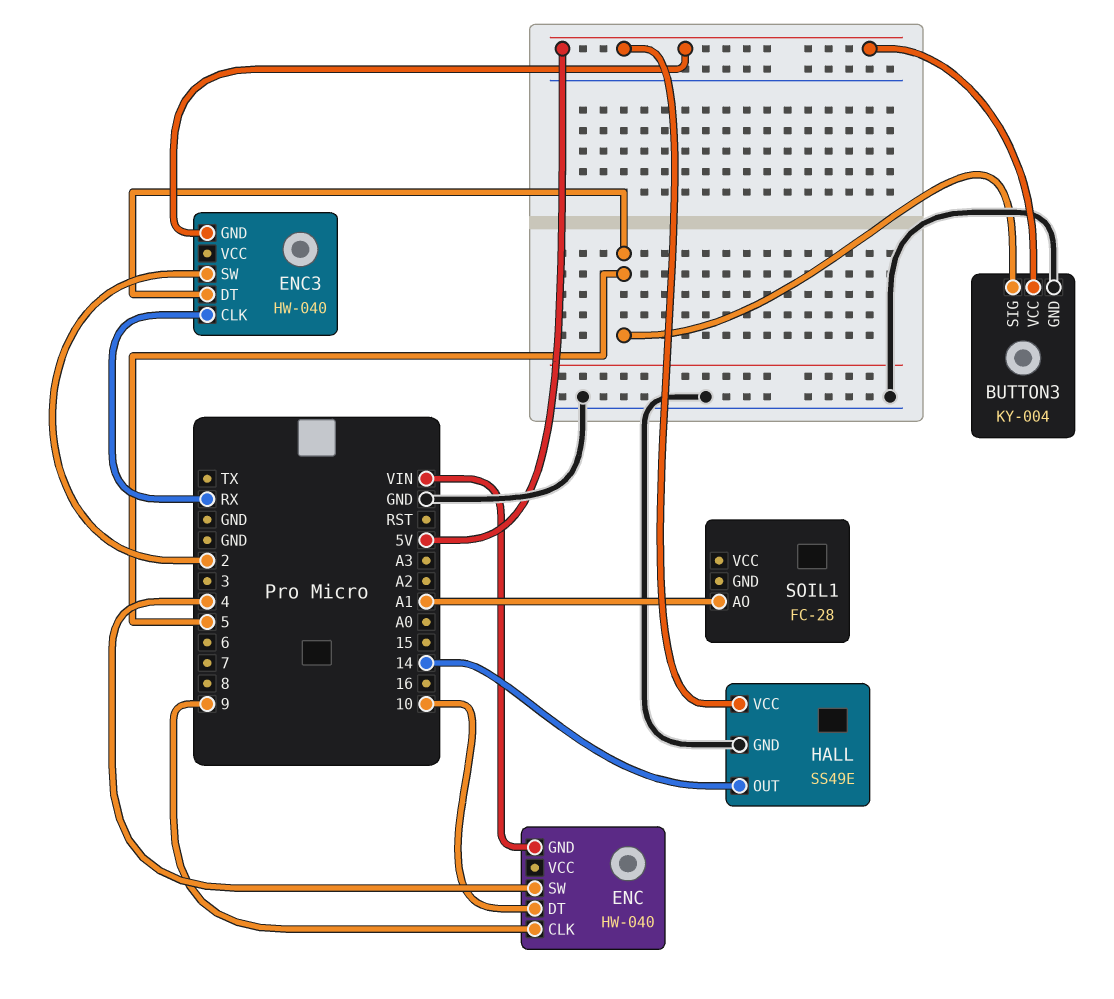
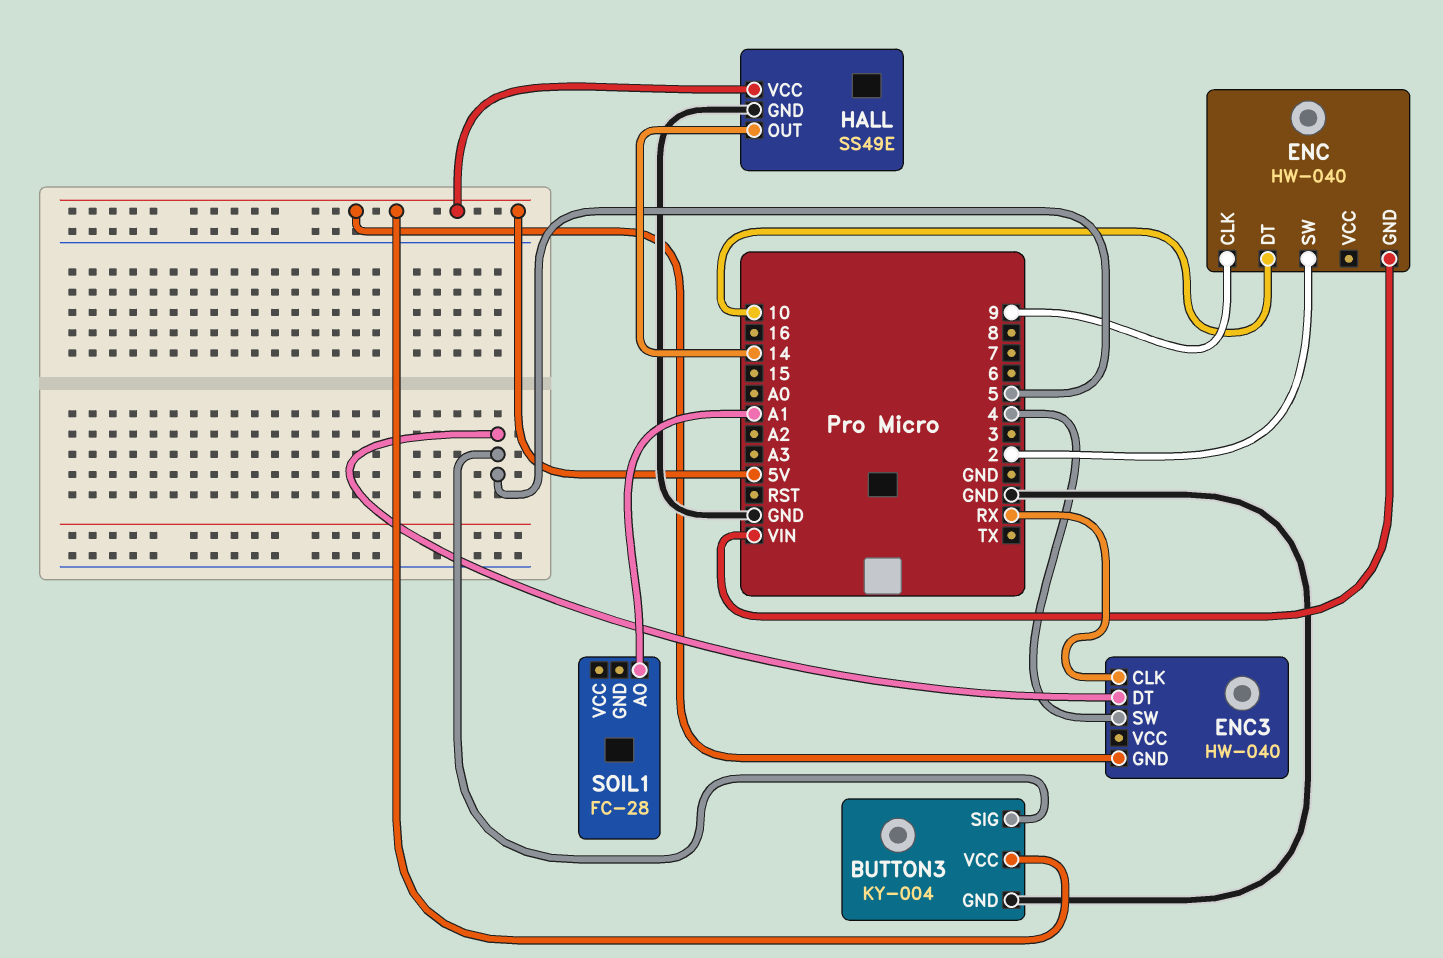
ENC pin SW: 4 -> 2
ENC3 pin SW: 2 -> 4

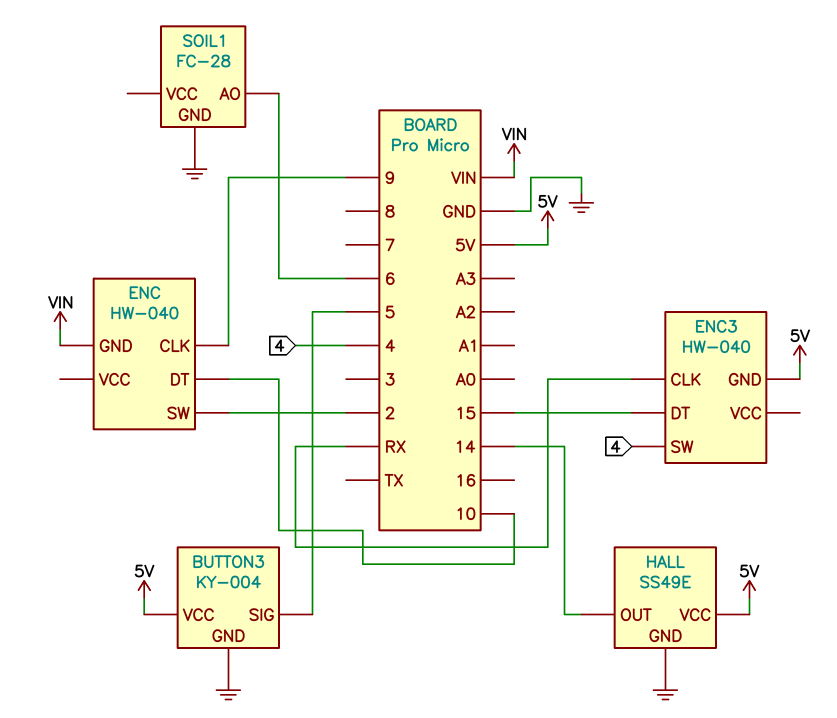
ENC3 pin DT: 5 -> 15
SOIL1 pin AO: A1 -> 6
SOIL1 pin GND: none -> GND

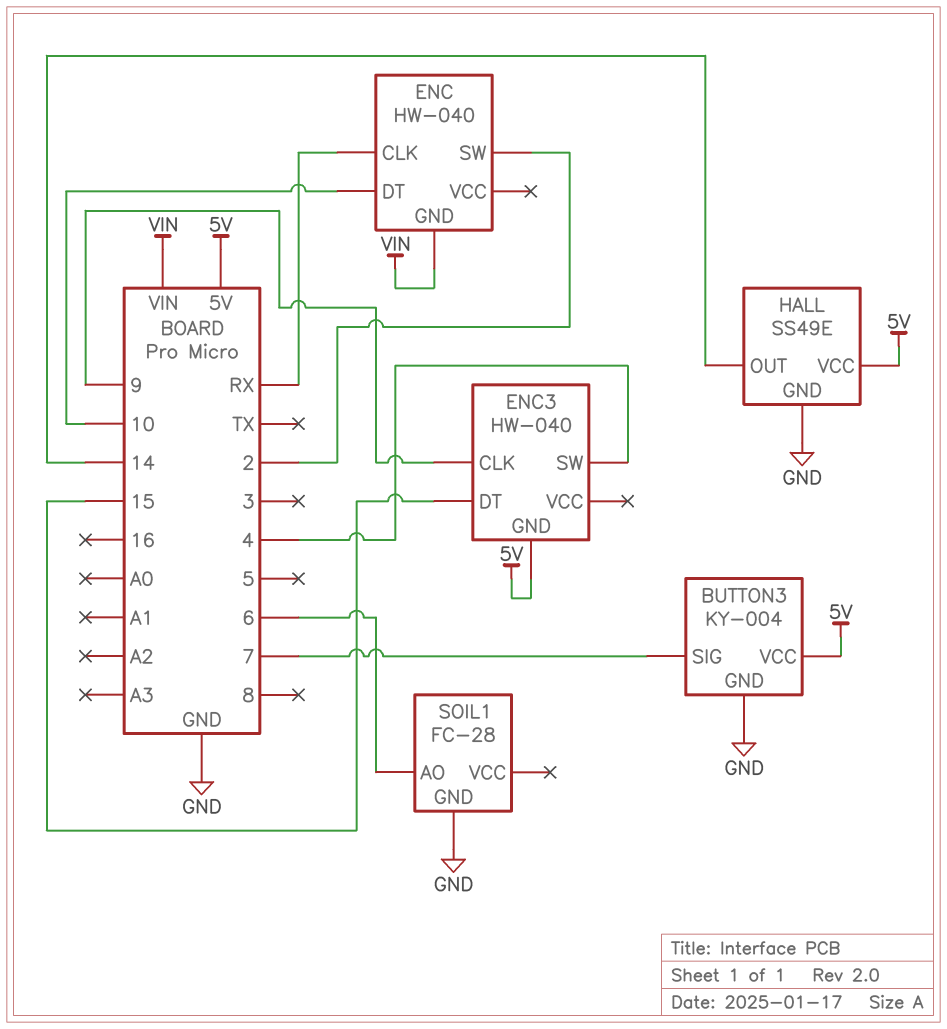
BUTTON3 pin SIG: 5 -> 7
ENC pin CLK: 9 -> RX
ENC3 pin CLK: RX -> 9

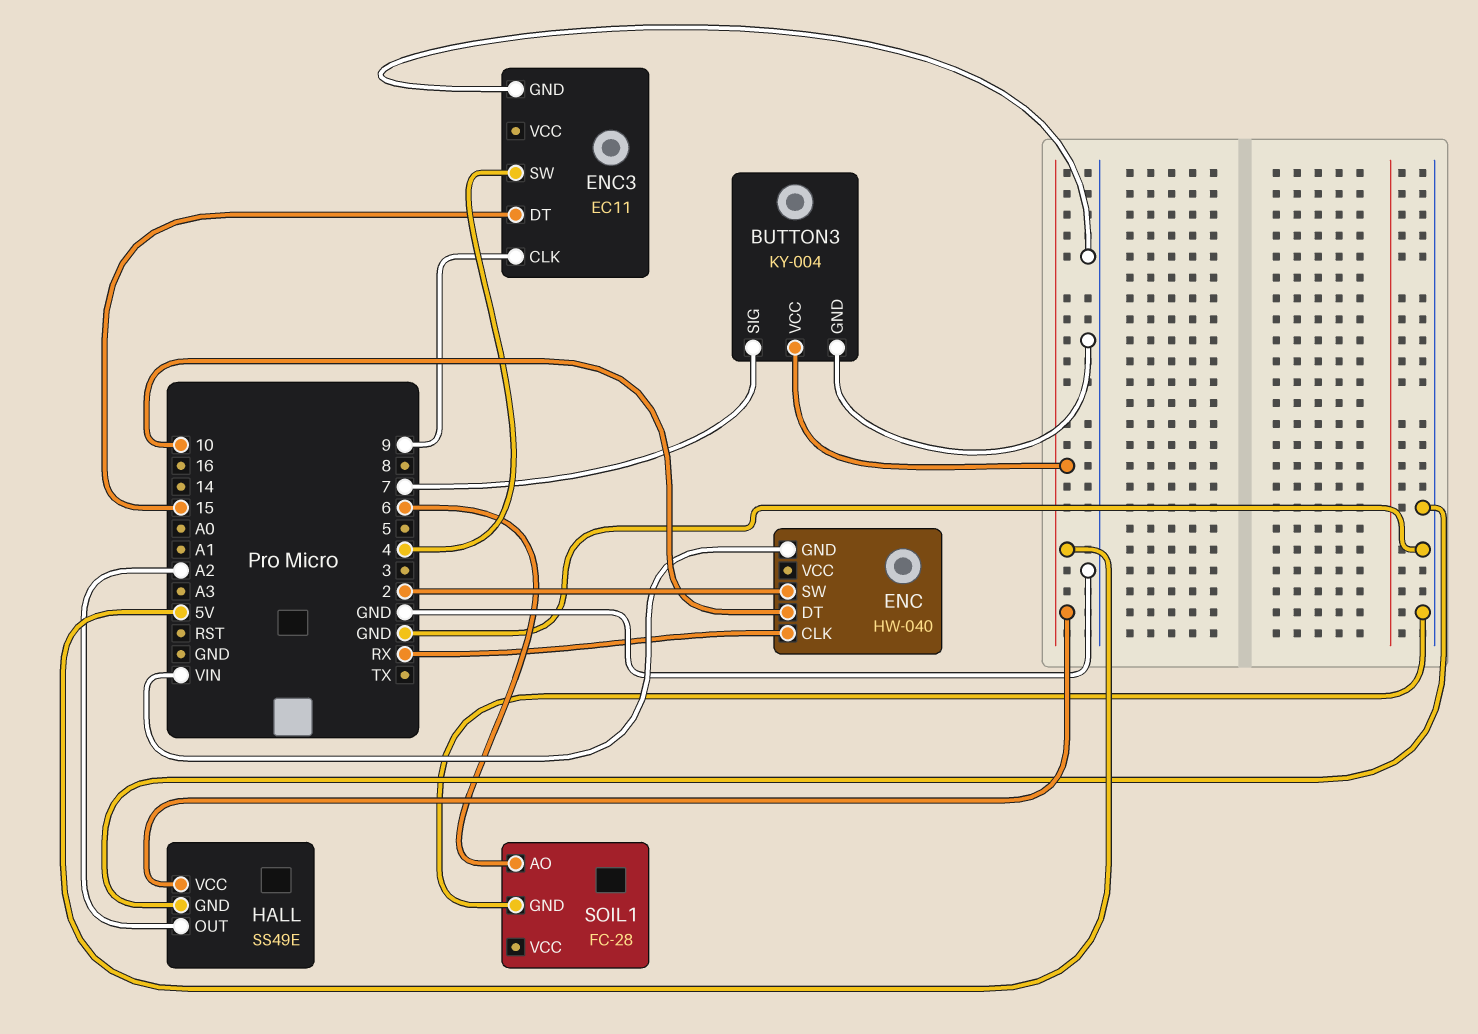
ENC3: HW-040 -> EC11
ENC3 pin GND: 5V -> GND
HALL pin OUT: 14 -> A2

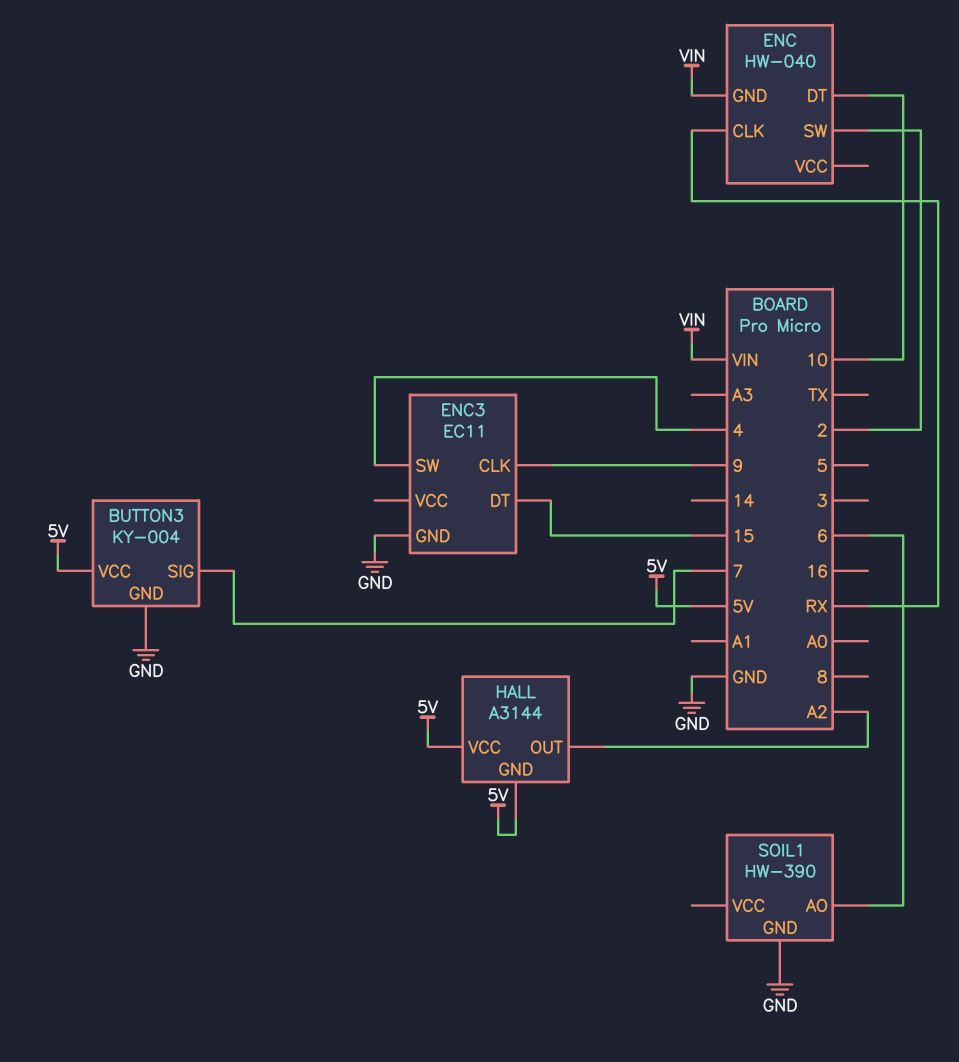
HALL: SS49E -> A3144
HALL pin GND: GND -> 5V
SOIL1: FC-28 -> HW-390

